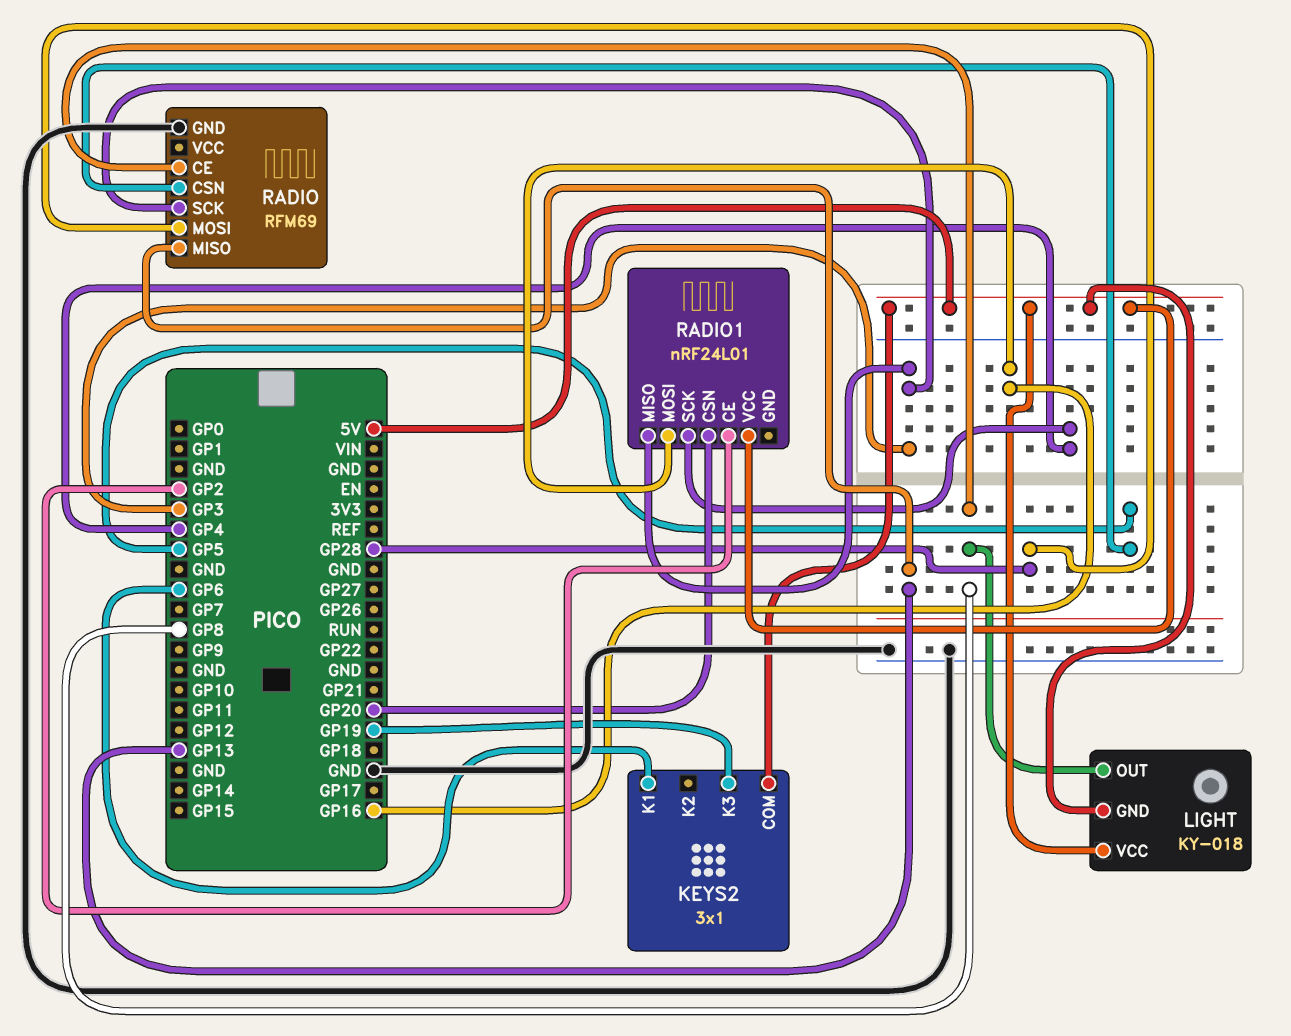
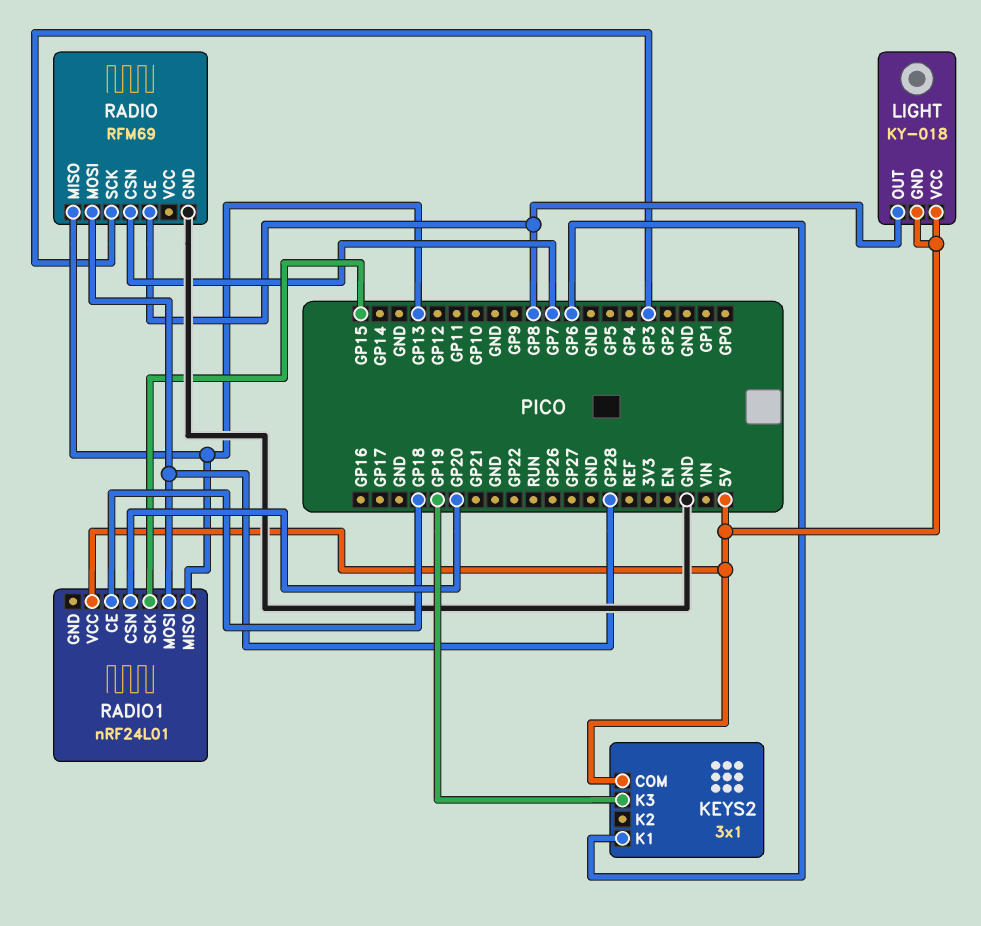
RADIO pin CSN: GP5 -> GP7
RADIO1 pin CE: GP2 -> GP18
RADIO1 pin MISO: GP3 -> GP13
RADIO1 pin MOSI: GP16 -> GP28
RADIO1 pin SCK: GP4 -> GP15

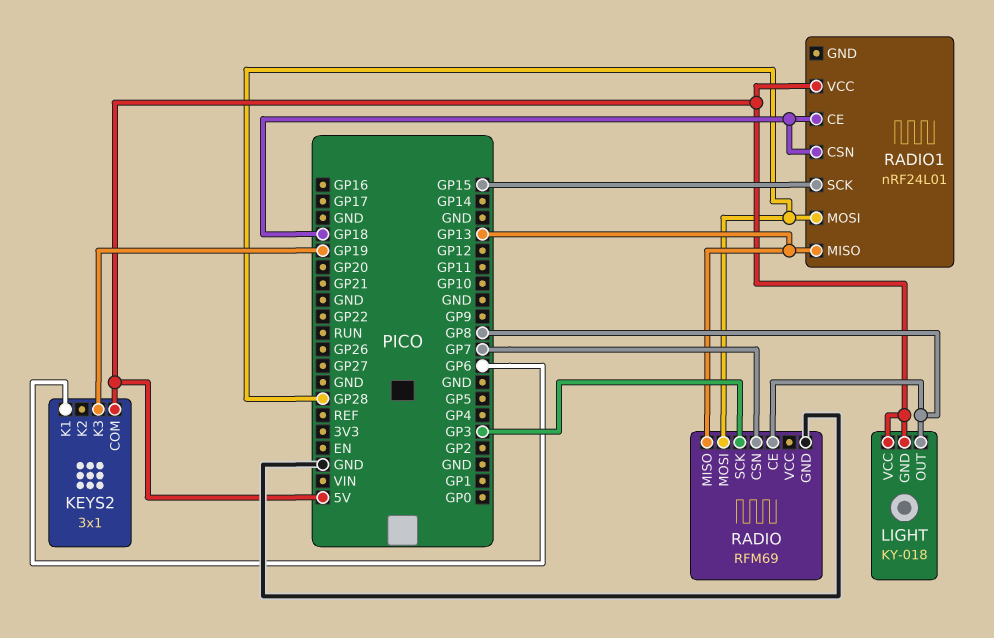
RADIO1 pin CSN: GP20 -> GP18

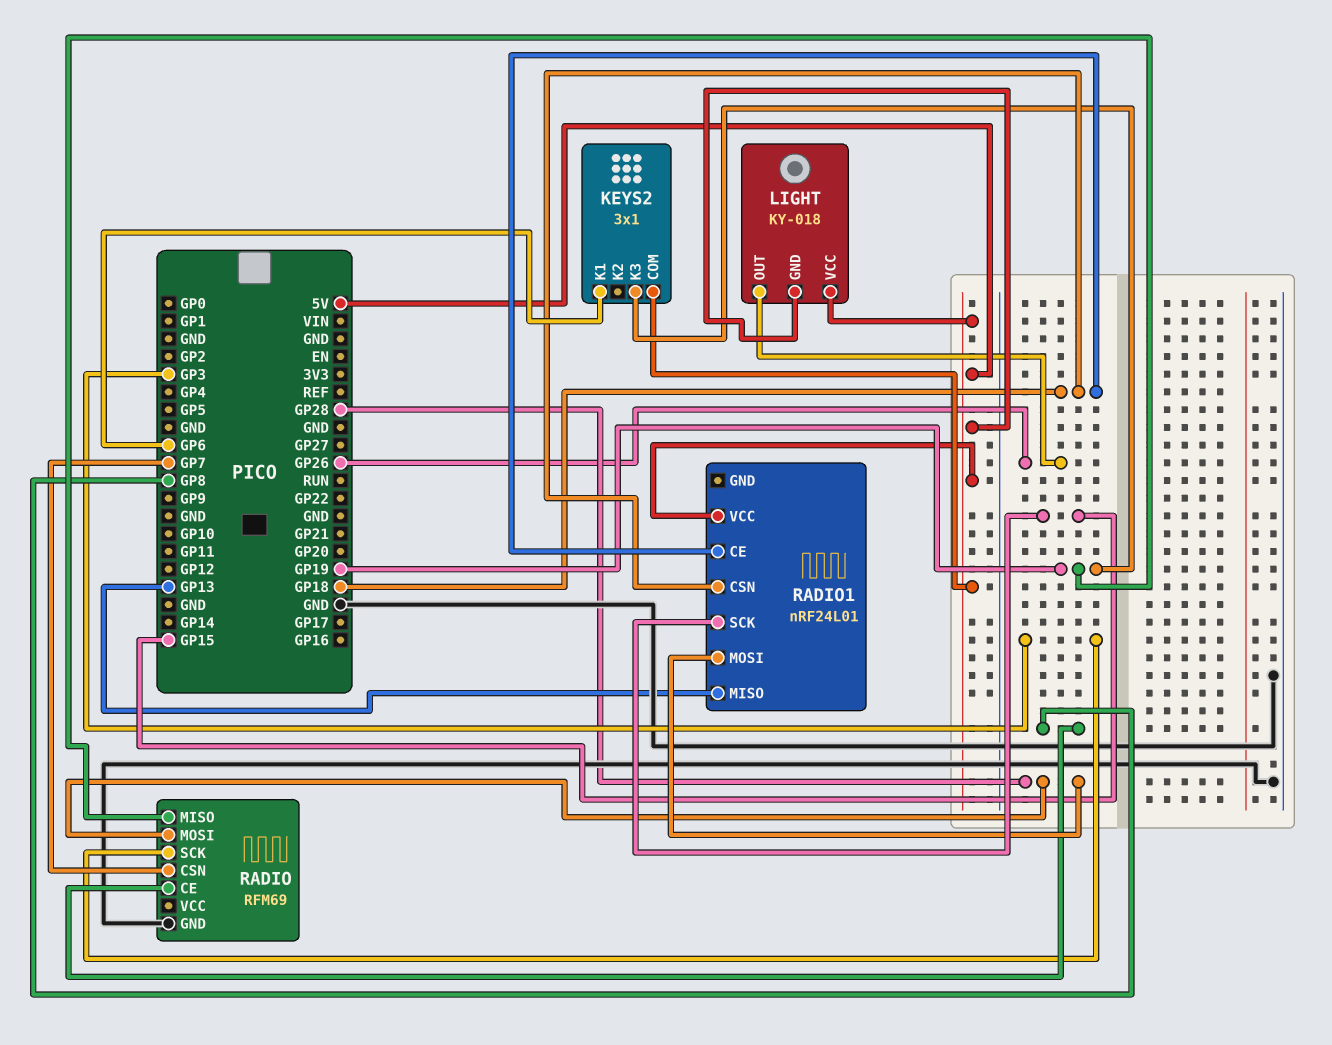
LIGHT pin OUT: GP8 -> GP26
RADIO pin MISO: GP13 -> GP19

